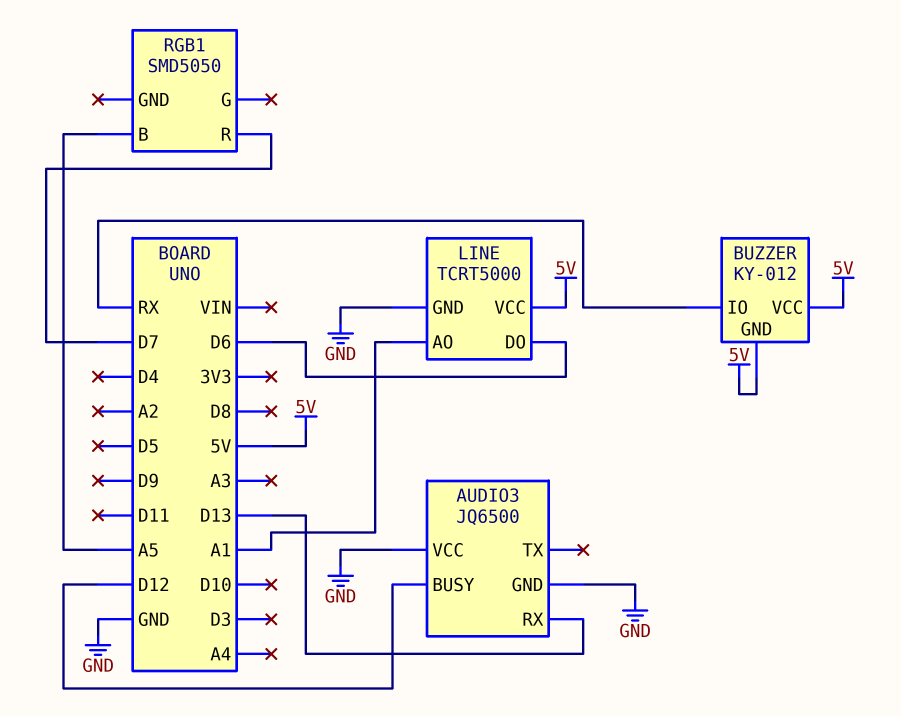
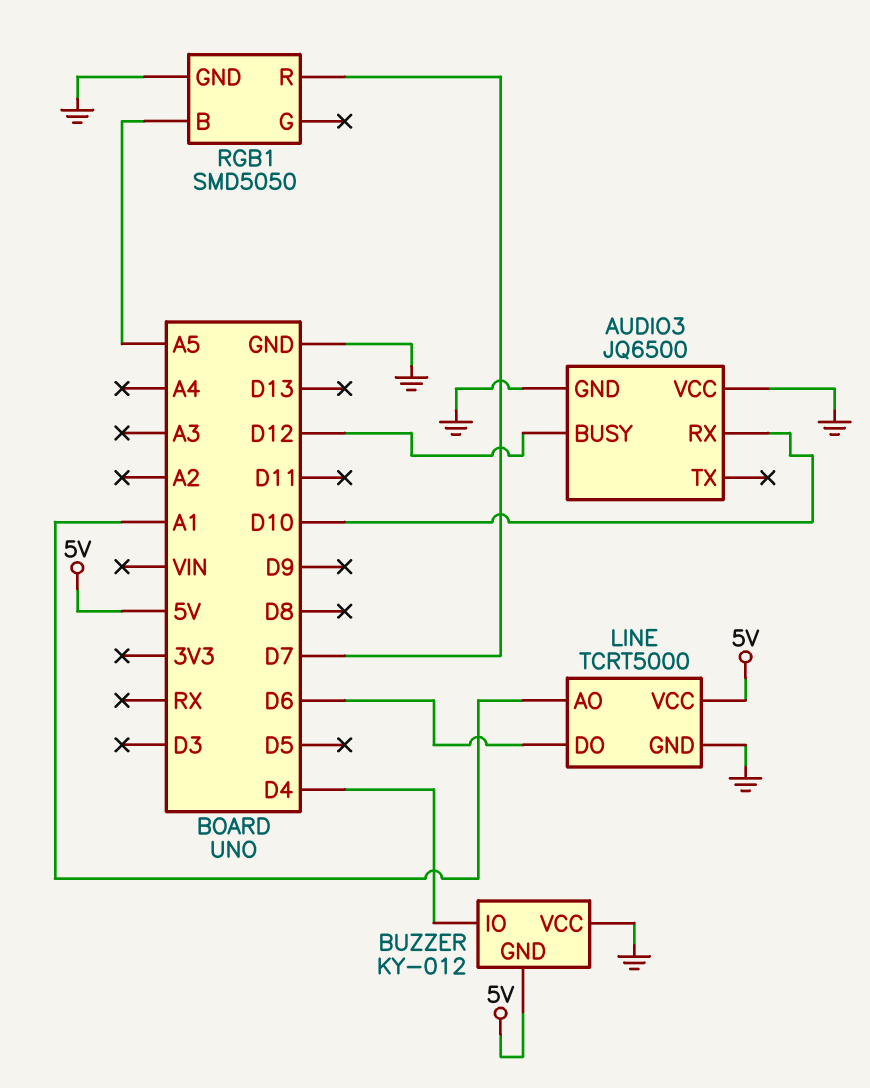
AUDIO3 pin RX: D13 -> D10
BUZZER pin IO: RX -> D4
BUZZER pin VCC: 5V -> GND
RGB1 pin GND: none -> GND

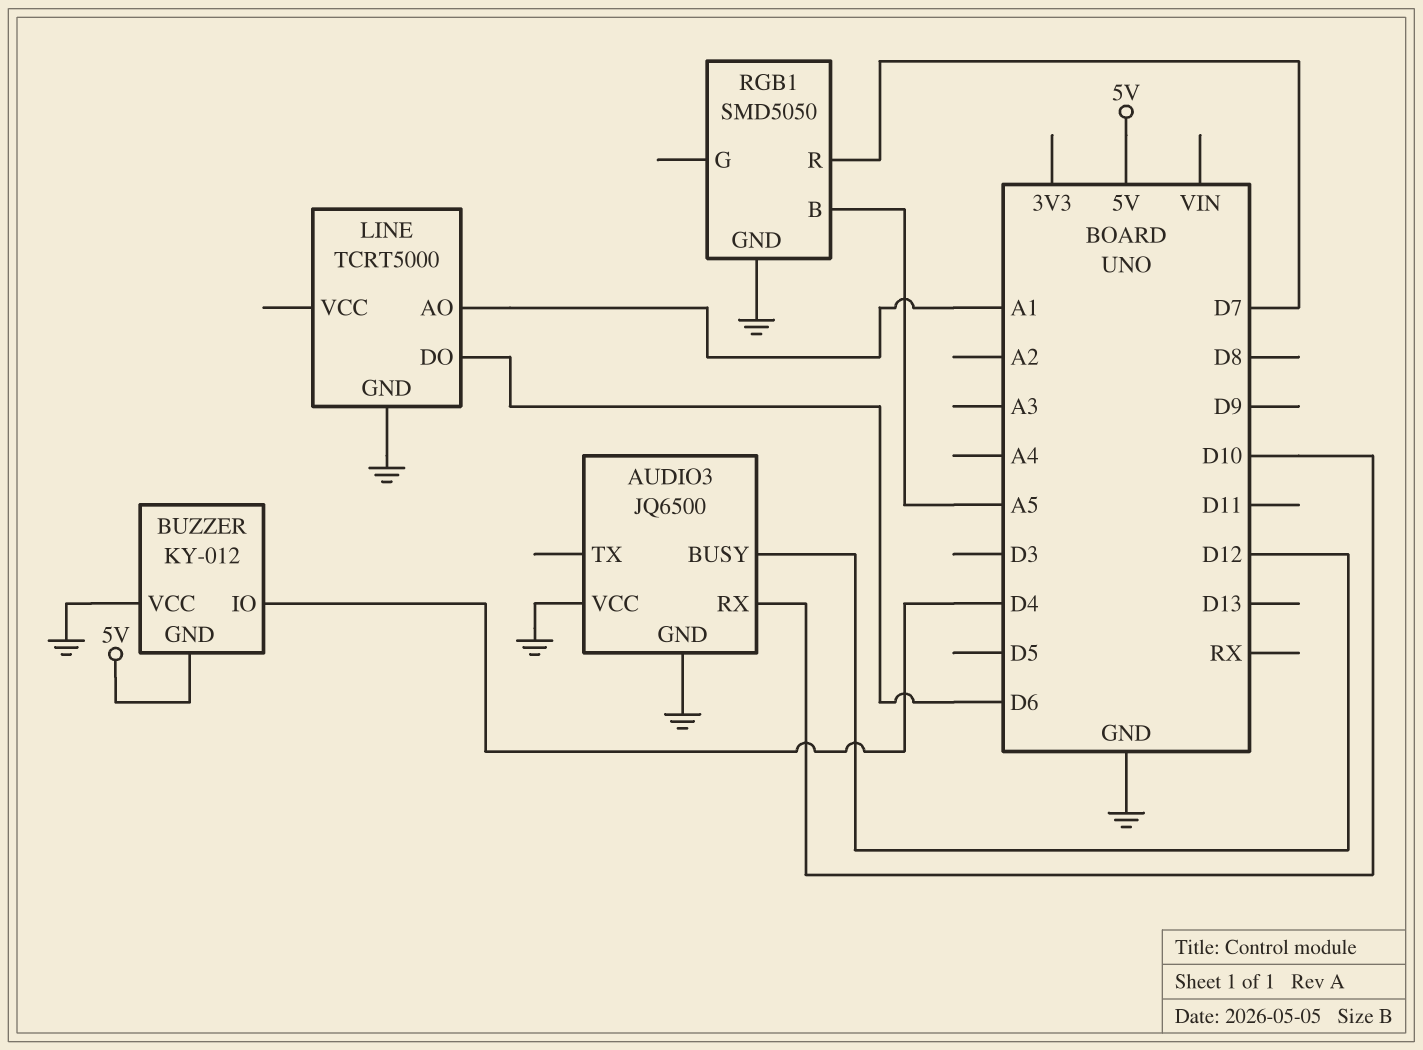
LINE pin VCC: 5V -> none

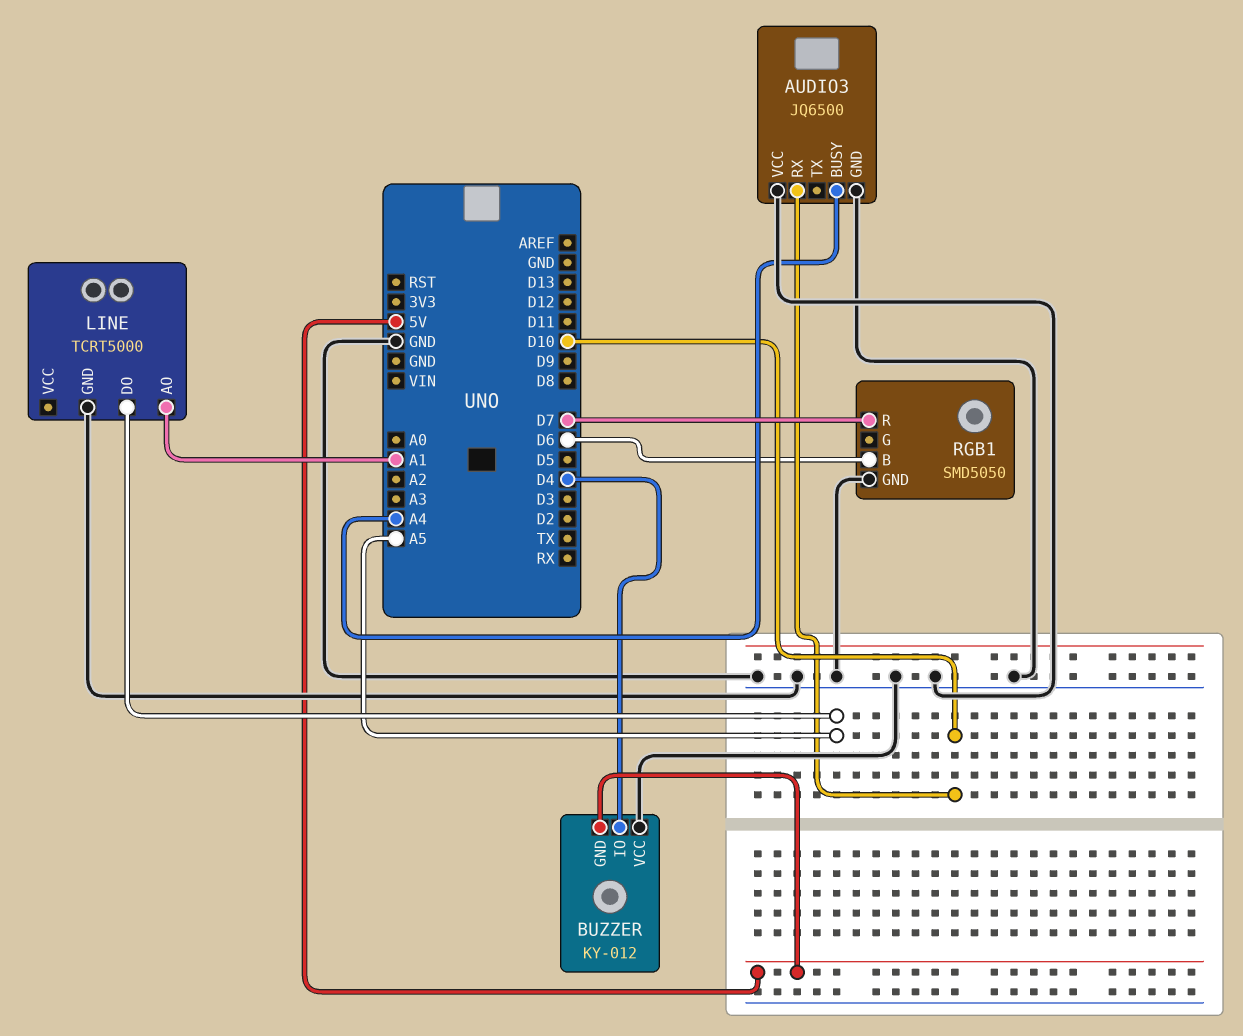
AUDIO3 pin BUSY: D12 -> A4
LINE pin DO: D6 -> A5
RGB1 pin B: A5 -> D6

